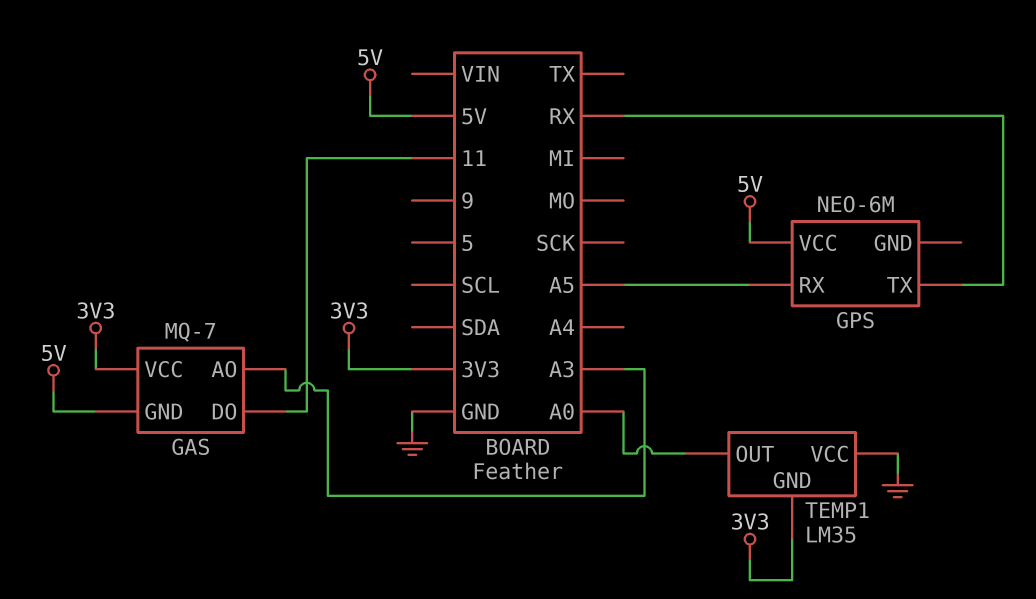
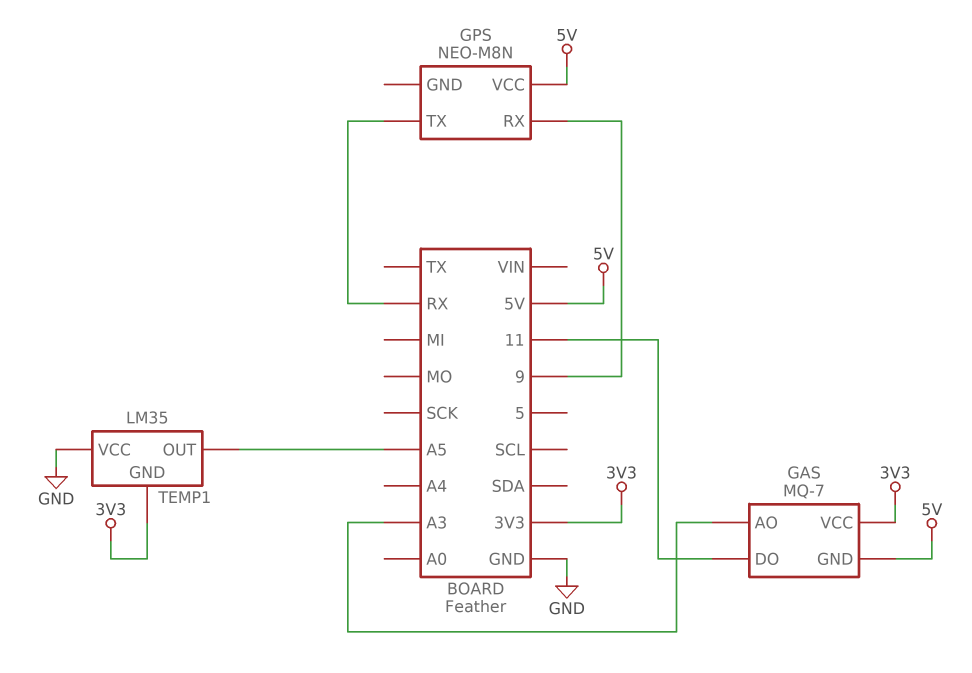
GPS: NEO-6M -> NEO-M8N
GPS pin RX: A5 -> 9
TEMP1 pin OUT: A0 -> A5

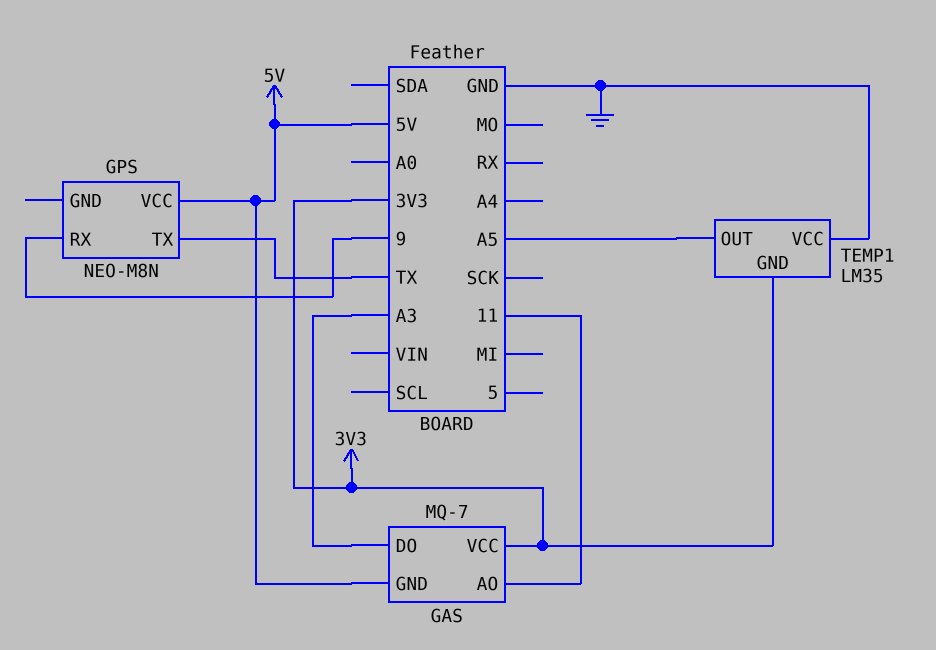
GAS pin AO: A3 -> 11
GAS pin DO: 11 -> A3
GPS pin TX: RX -> TX

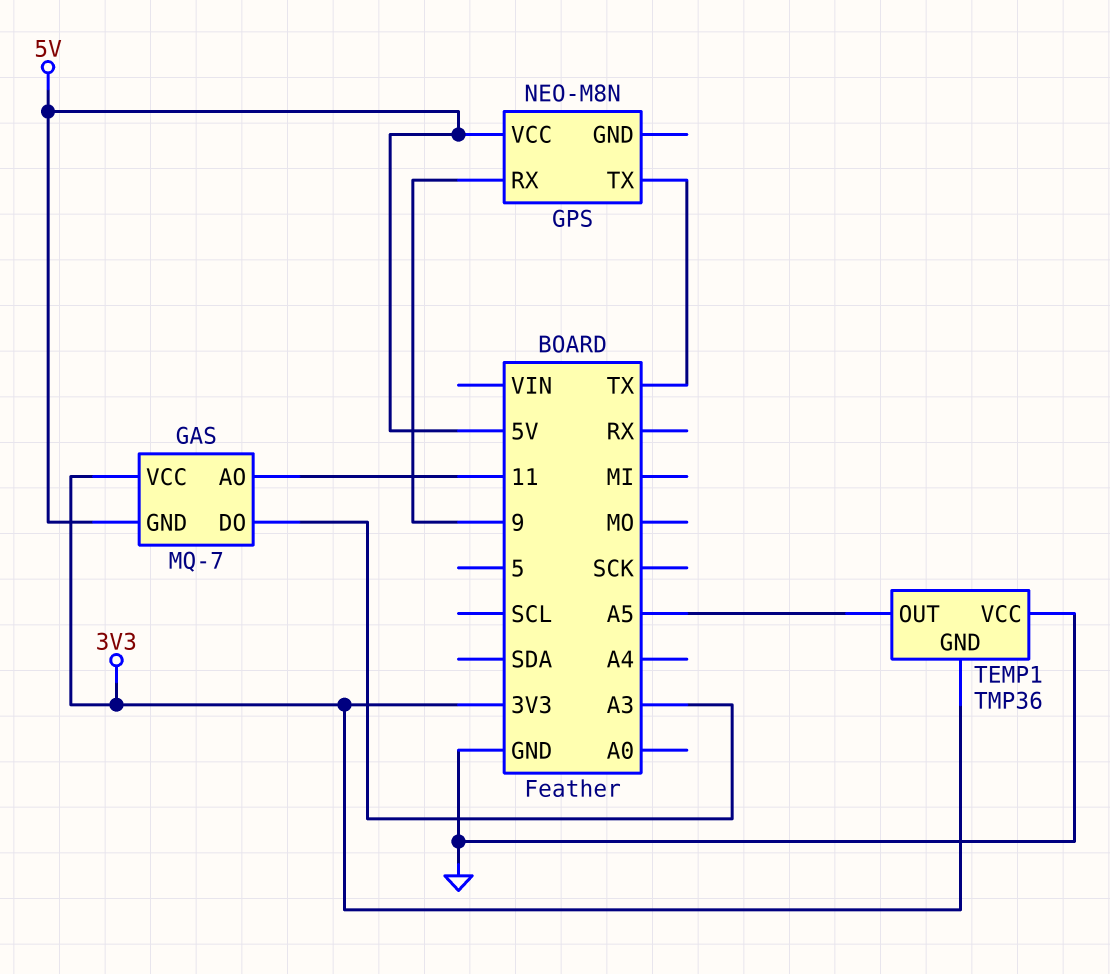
TEMP1: LM35 -> TMP36

